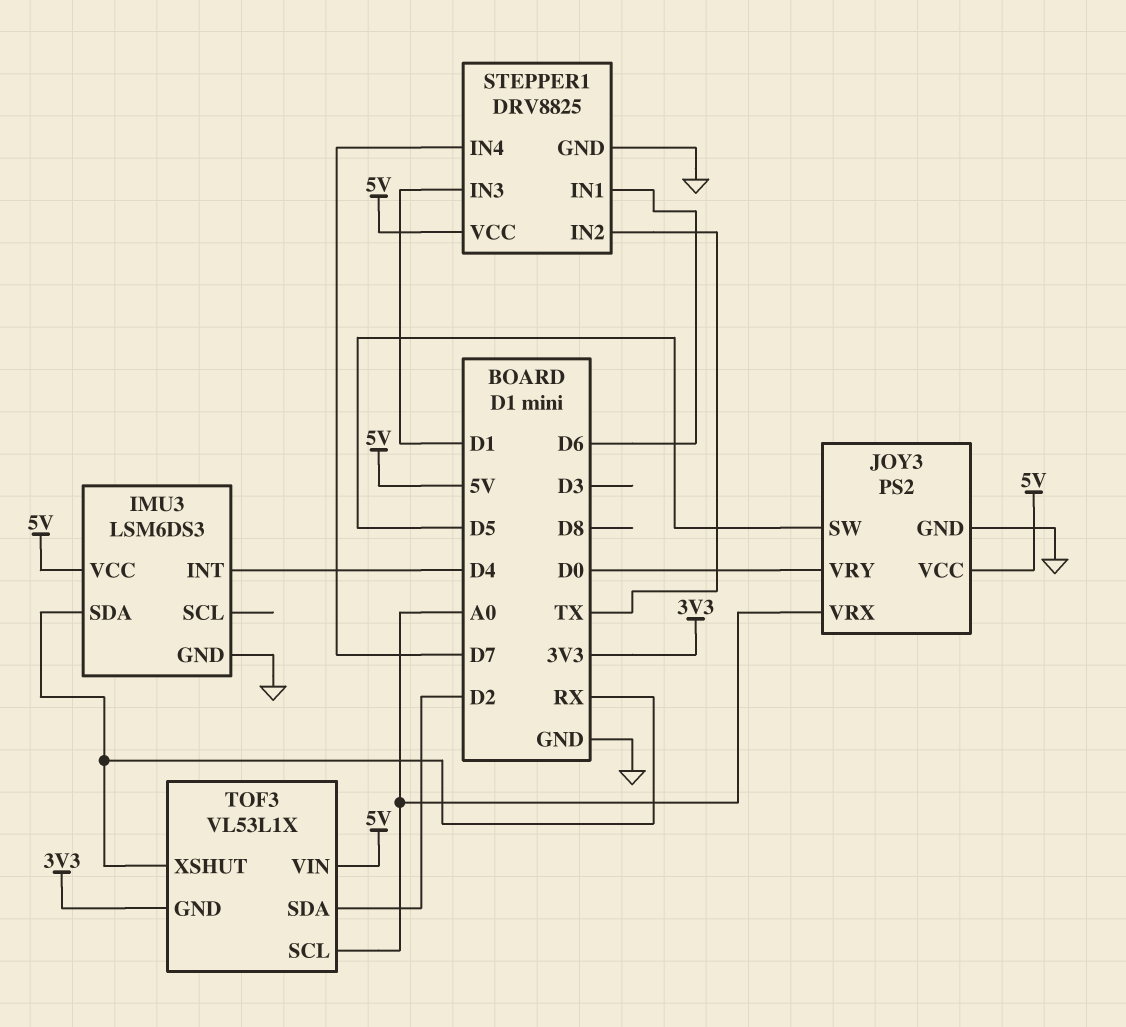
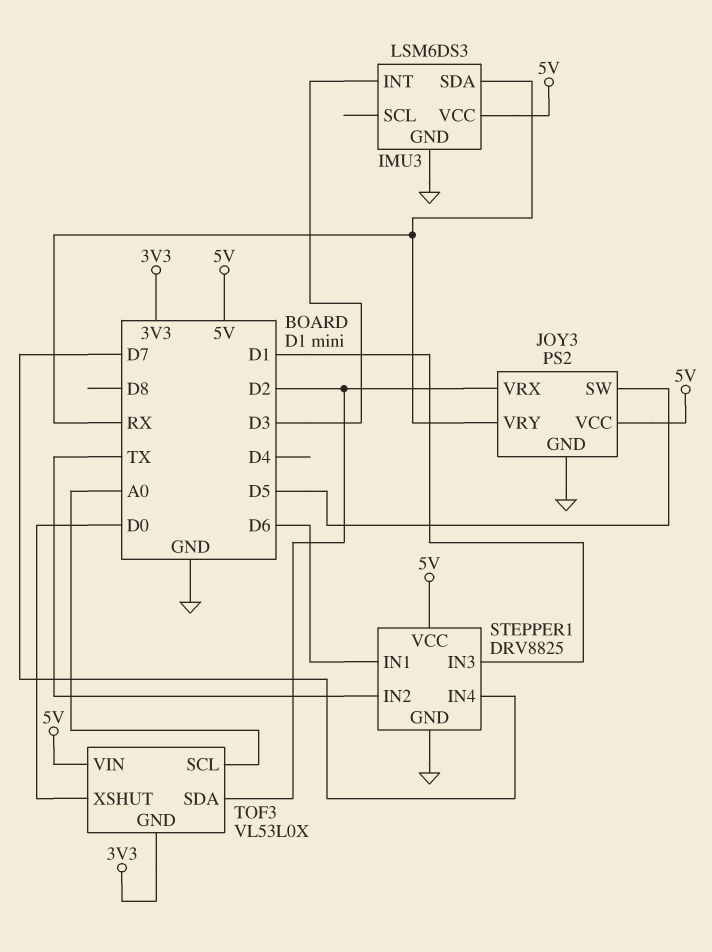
IMU3 pin INT: D4 -> D3
JOY3 pin VRX: A0 -> D2
JOY3 pin VRY: D0 -> RX
TOF3: VL53L1X -> VL53L0X
TOF3 pin XSHUT: RX -> D0

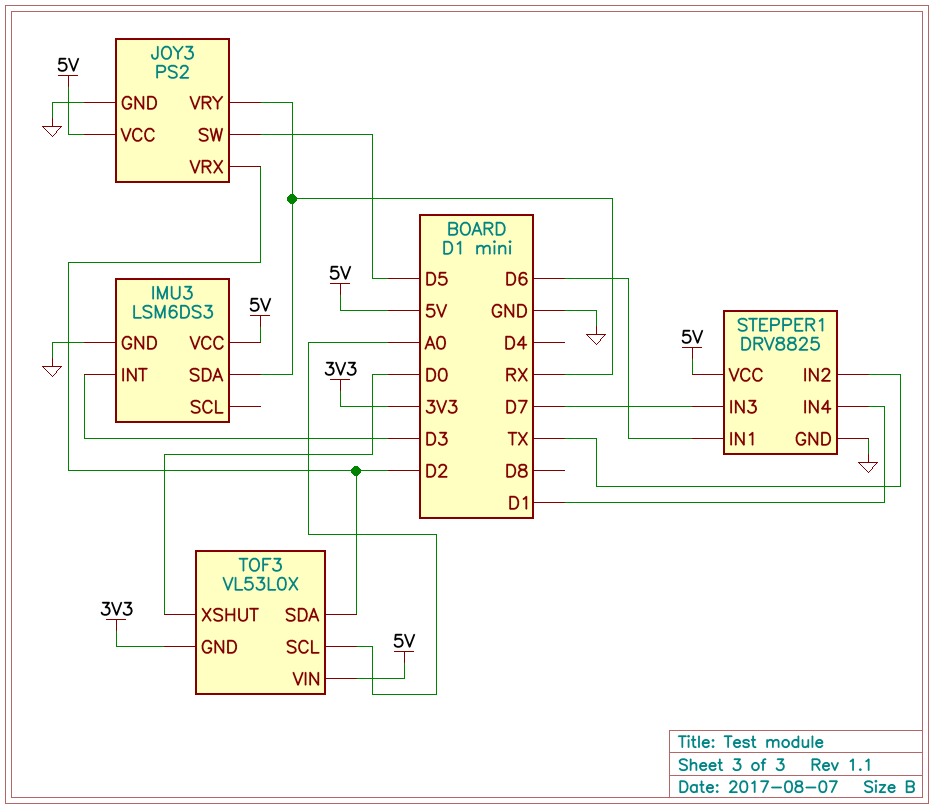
STEPPER1 pin IN3: D1 -> D7
STEPPER1 pin IN4: D7 -> D1

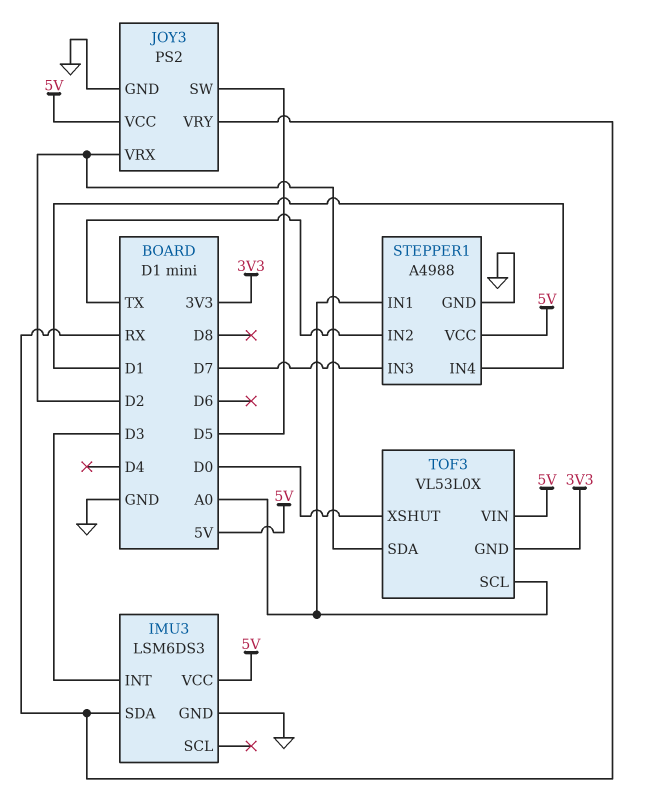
STEPPER1: DRV8825 -> A4988
STEPPER1 pin IN1: D6 -> A0

